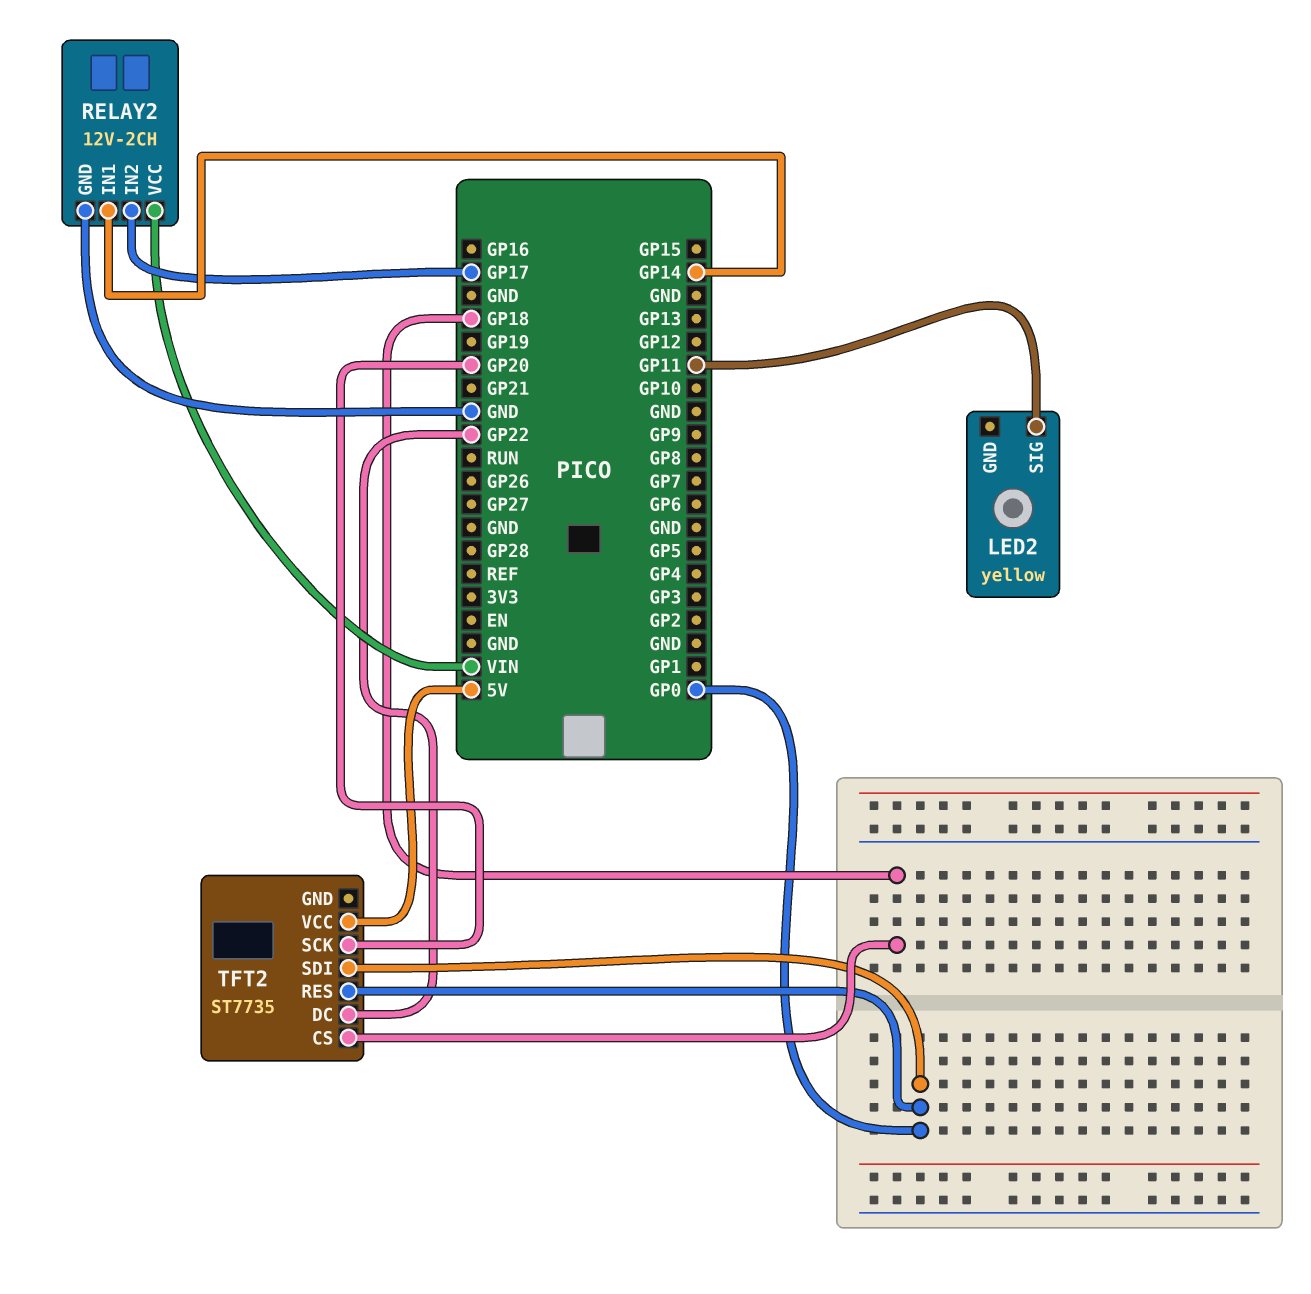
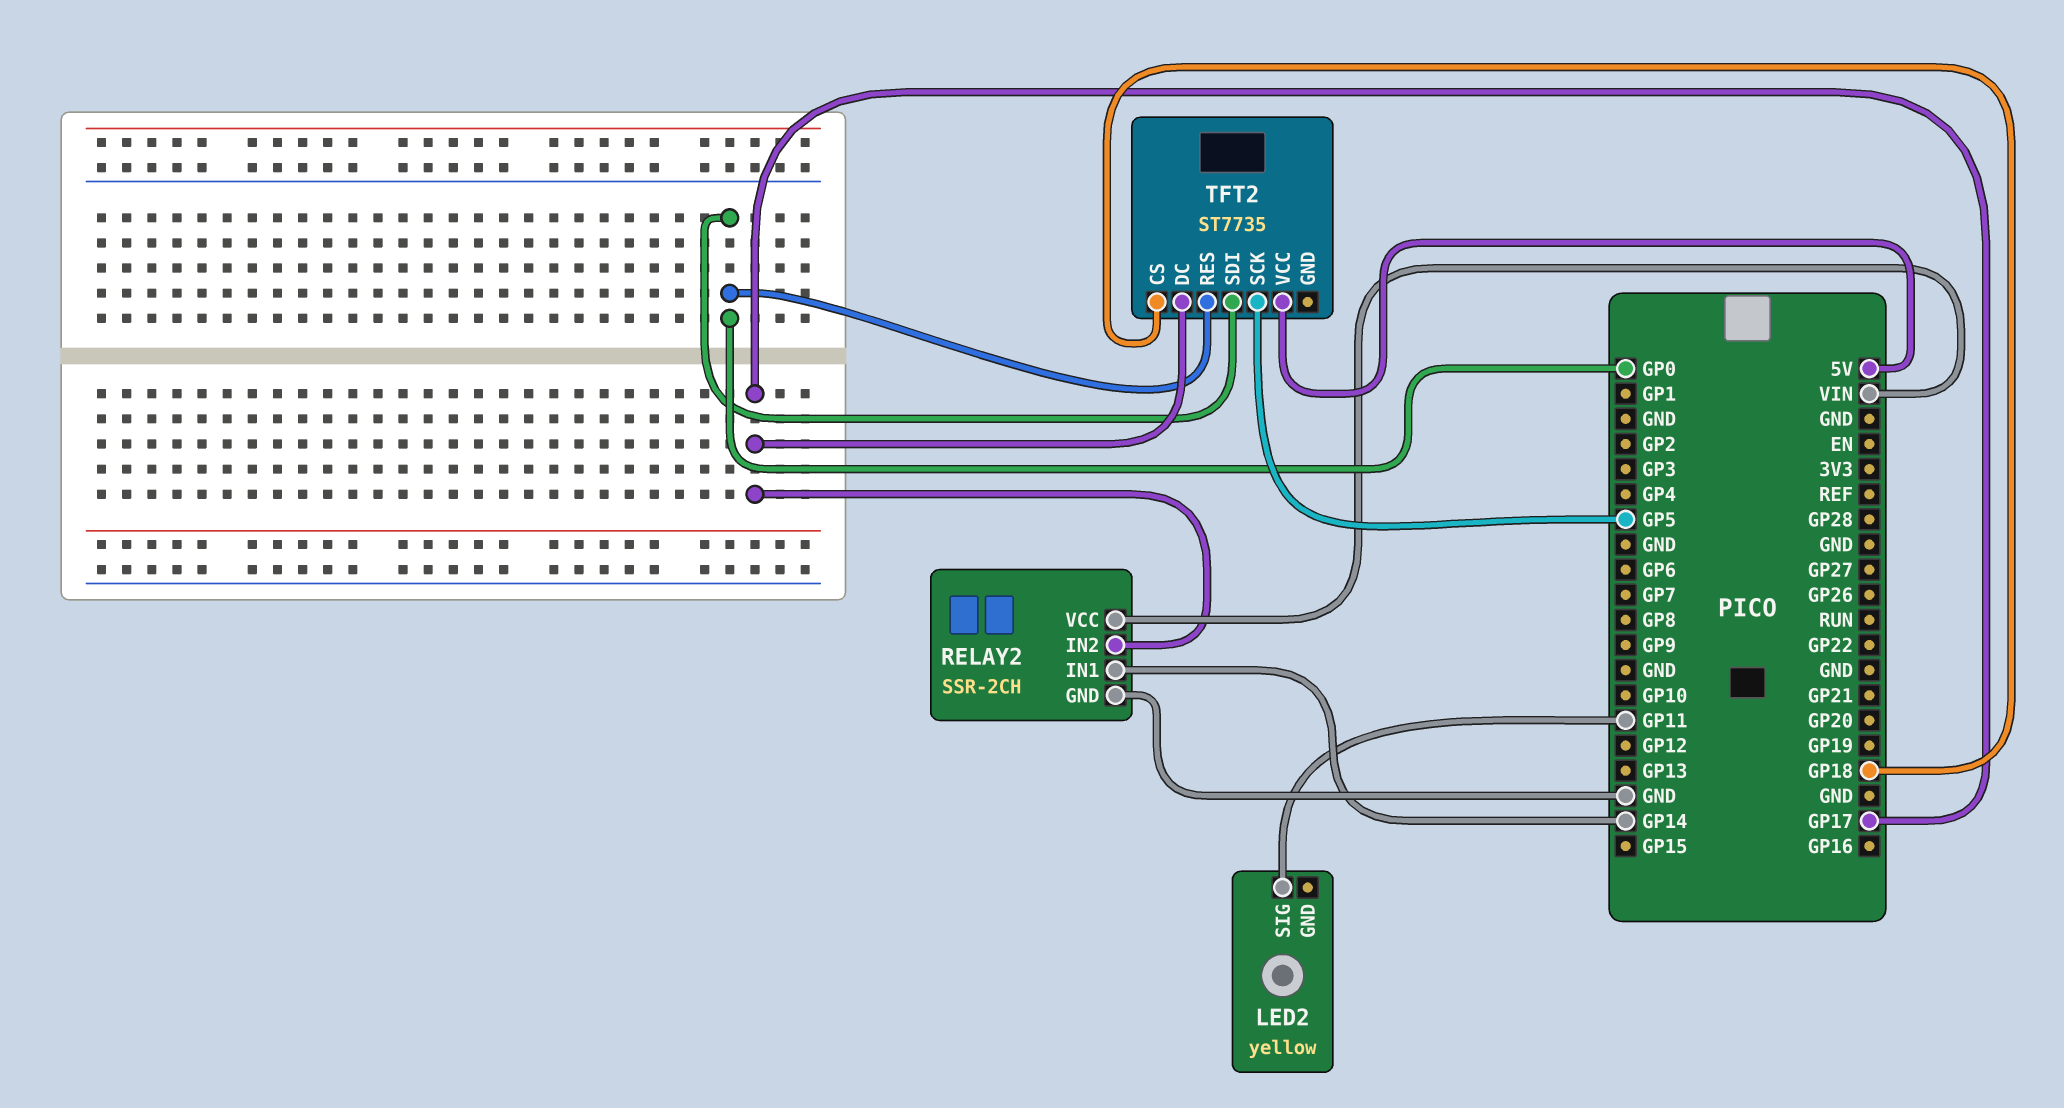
RELAY2: 12V-2CH -> SSR-2CH
TFT2 pin DC: GP22 -> GP17
TFT2 pin SCK: GP20 -> GP5

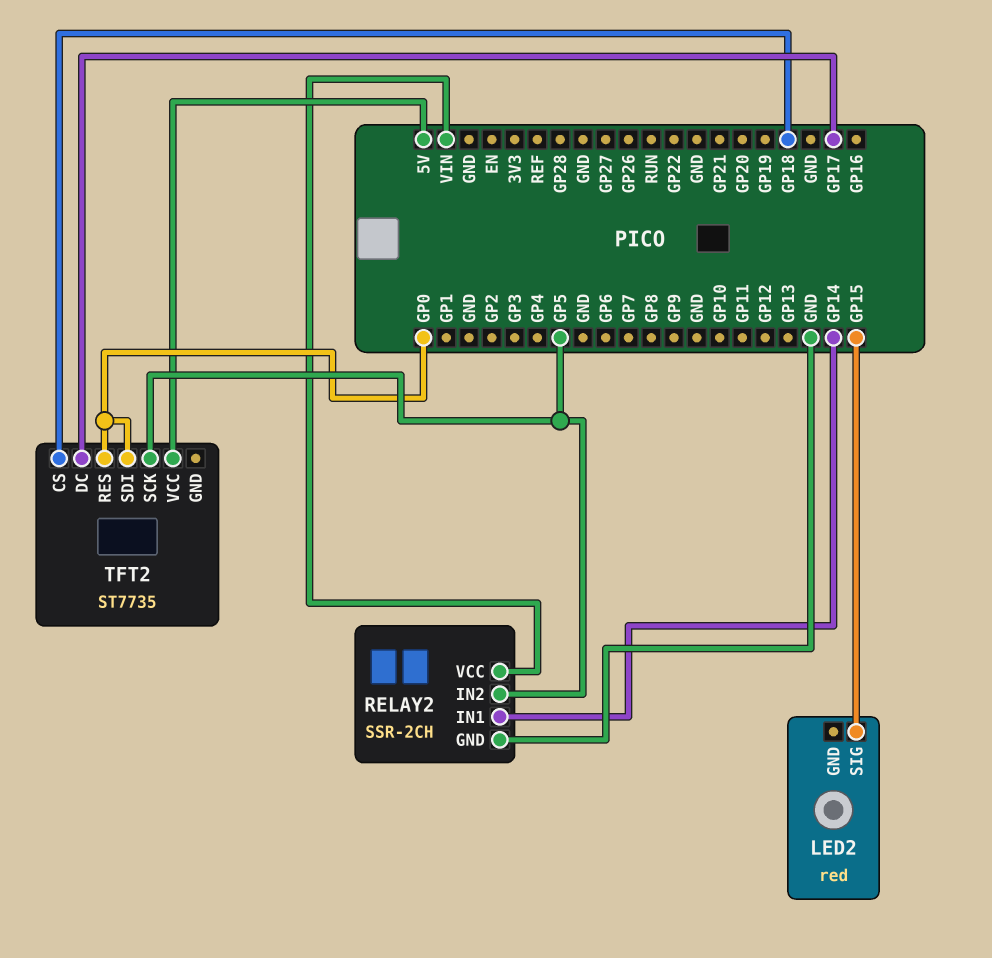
LED2: yellow -> red
LED2 pin SIG: GP11 -> GP15
RELAY2 pin IN2: GP17 -> GP5

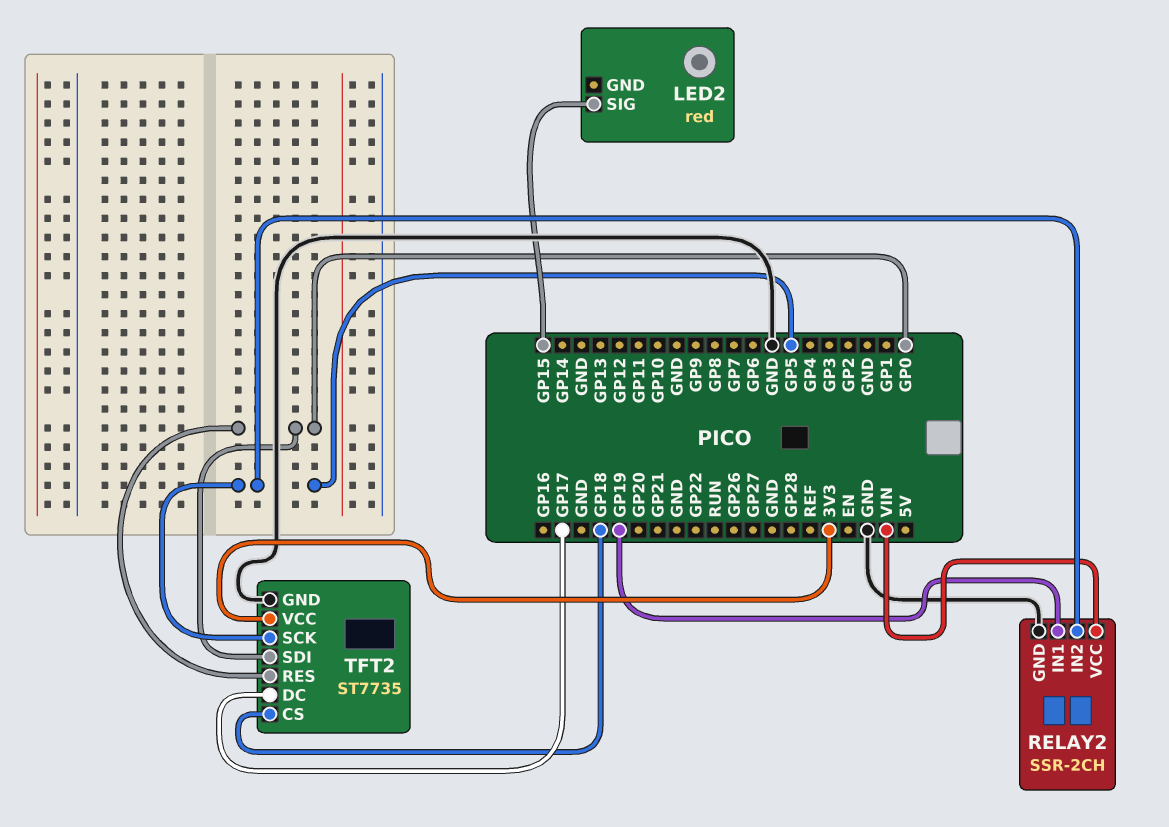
RELAY2 pin IN1: GP14 -> GP19
TFT2 pin GND: none -> GND
TFT2 pin VCC: 5V -> 3V3

